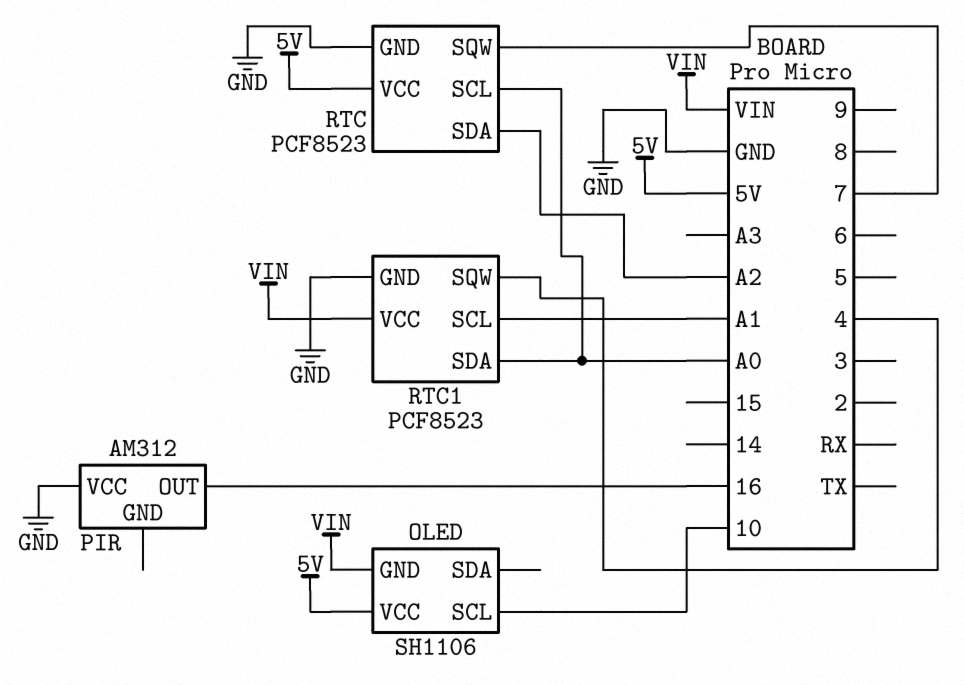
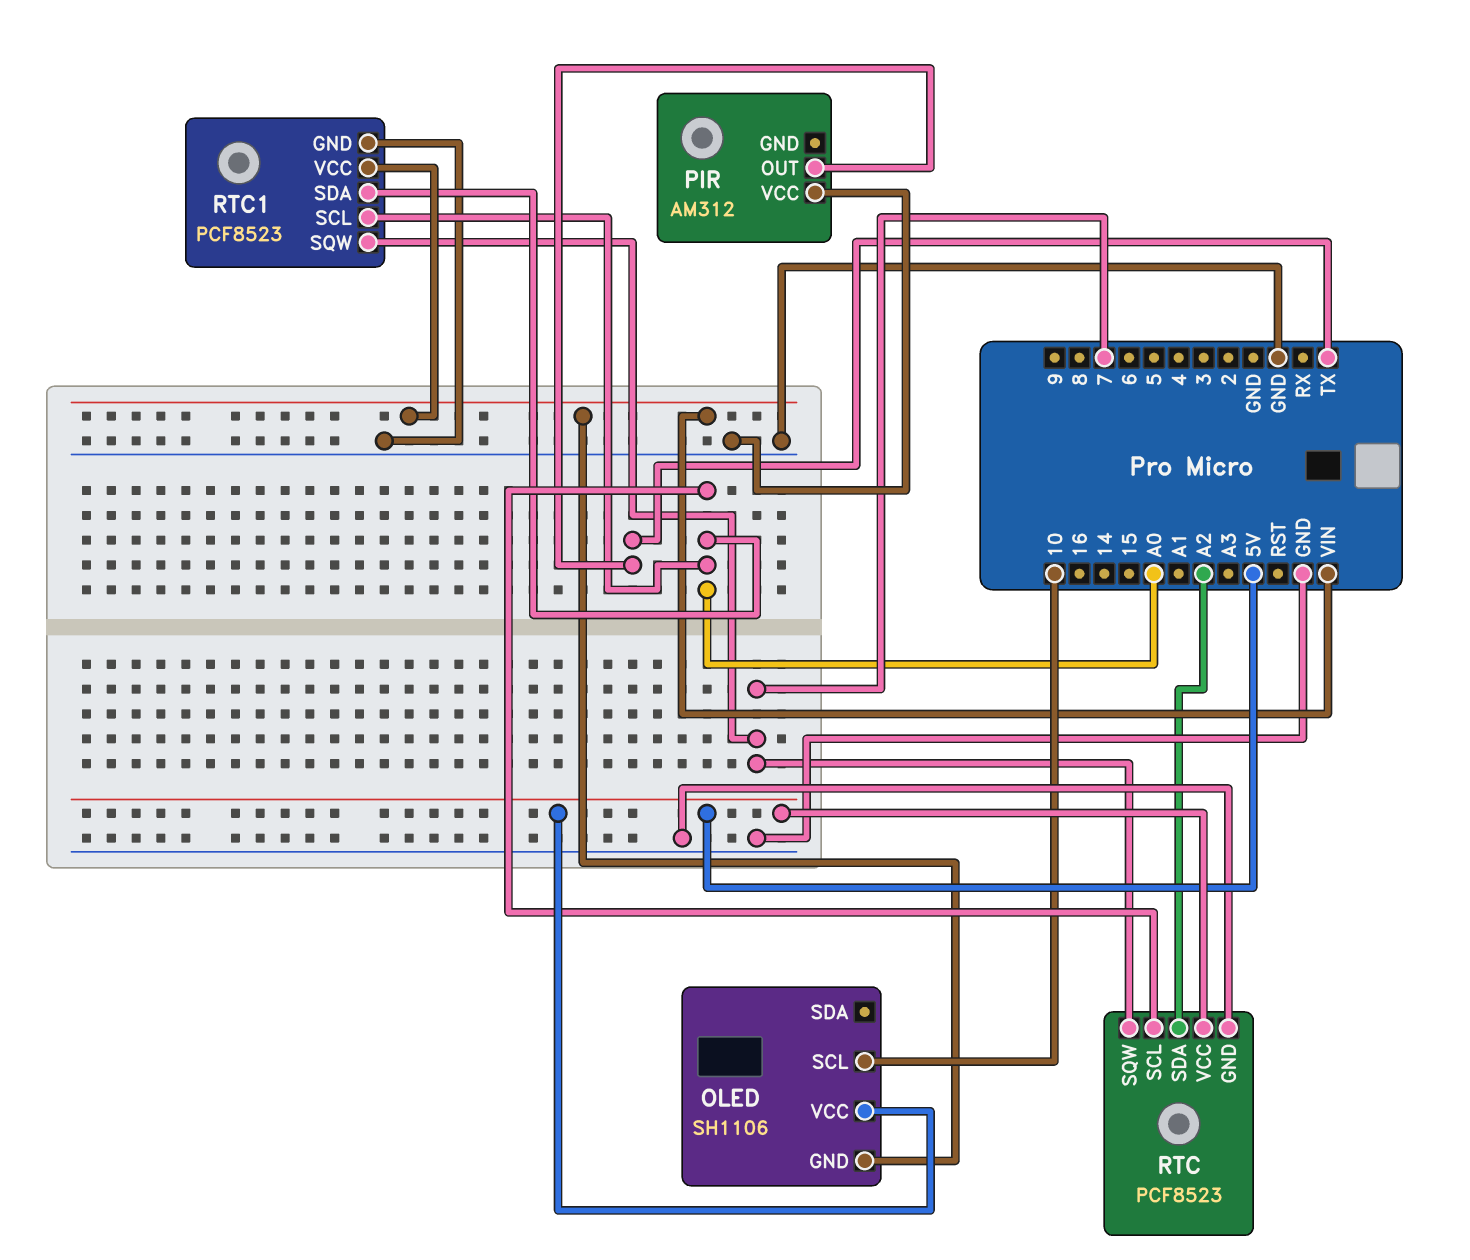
PIR pin OUT: 16 -> TX
RTC1 pin SCL: A1 -> A0
RTC1 pin SQW: 4 -> 7

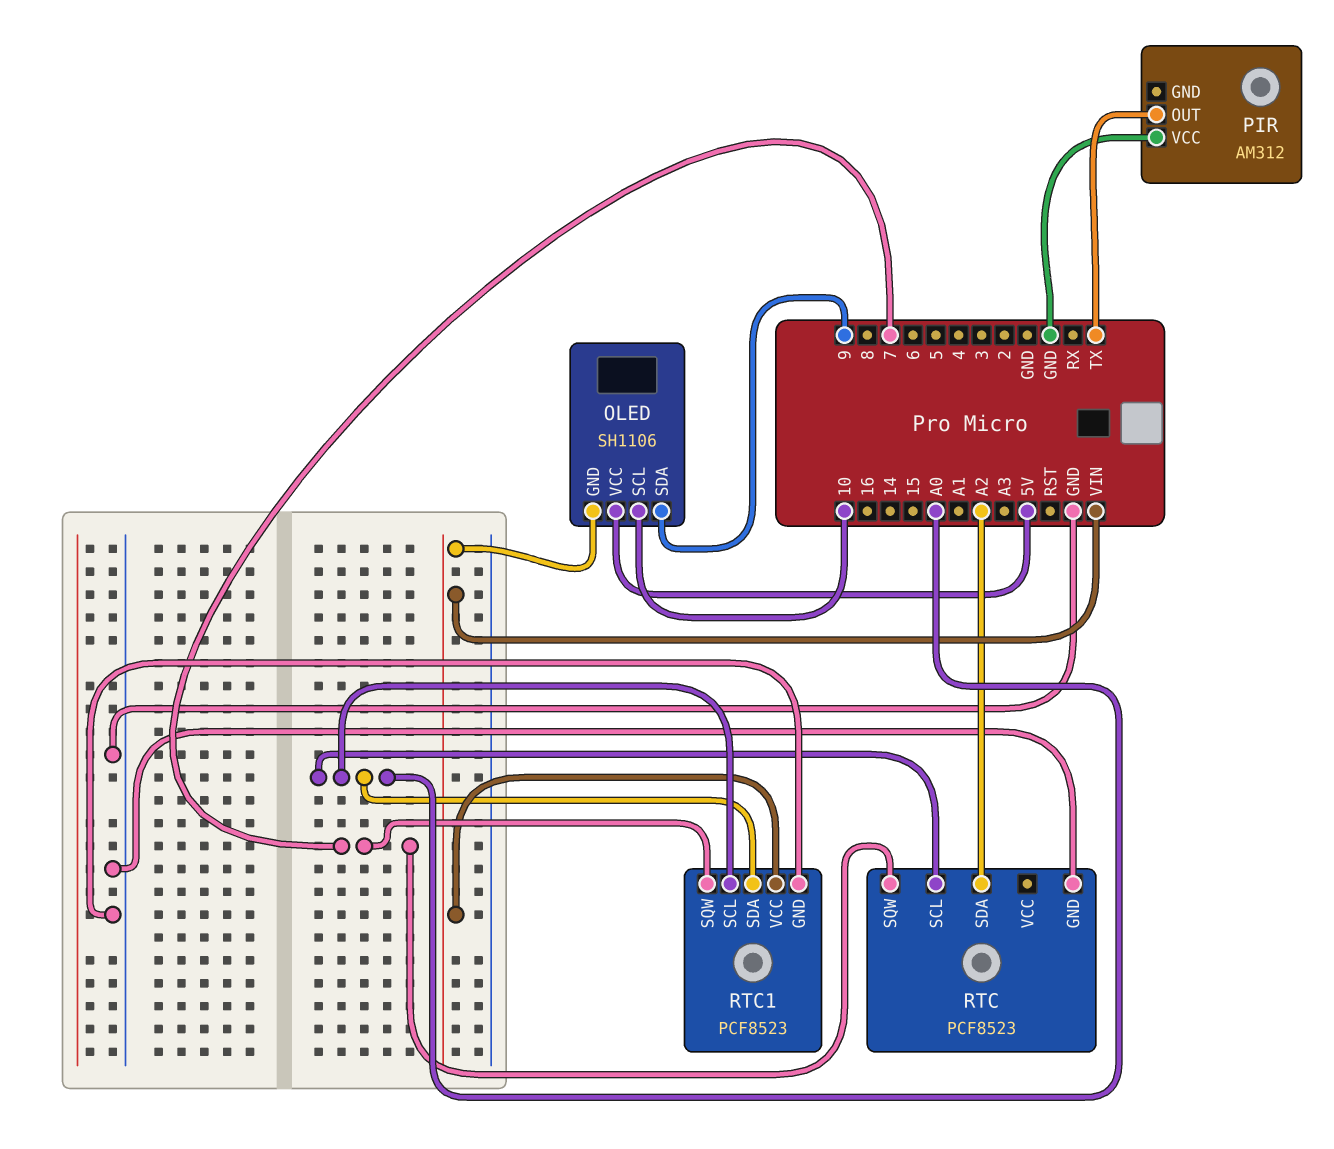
OLED pin SDA: none -> 9
RTC pin VCC: 5V -> none

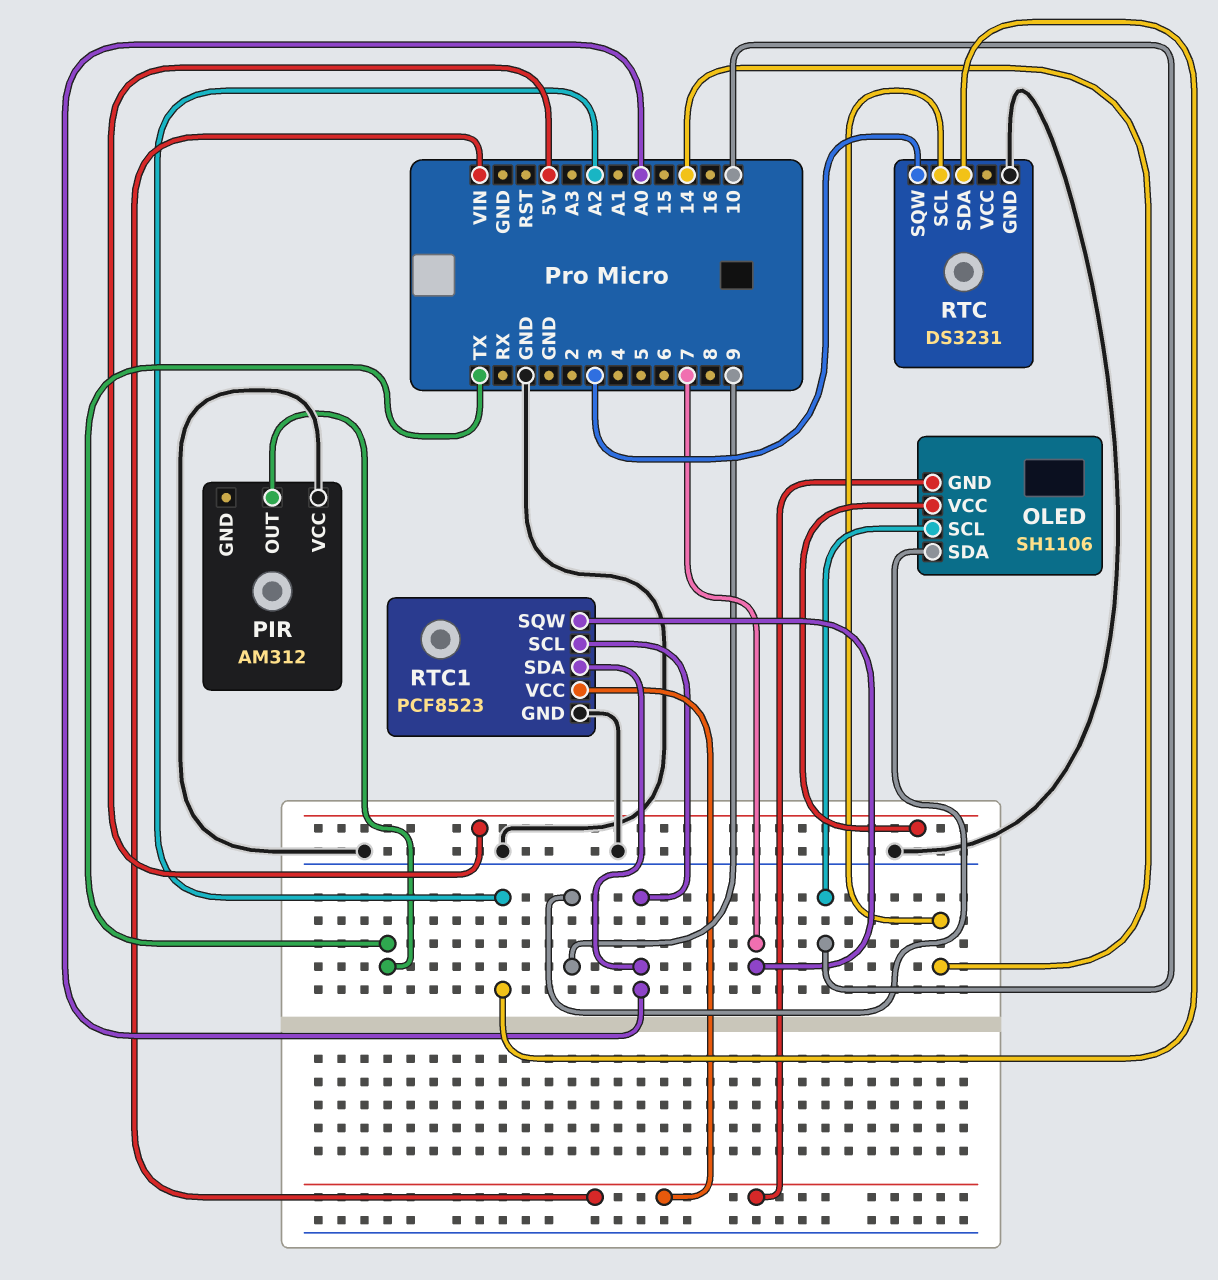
RTC: PCF8523 -> DS3231
RTC pin SCL: A0 -> 14
RTC pin SQW: 7 -> 3

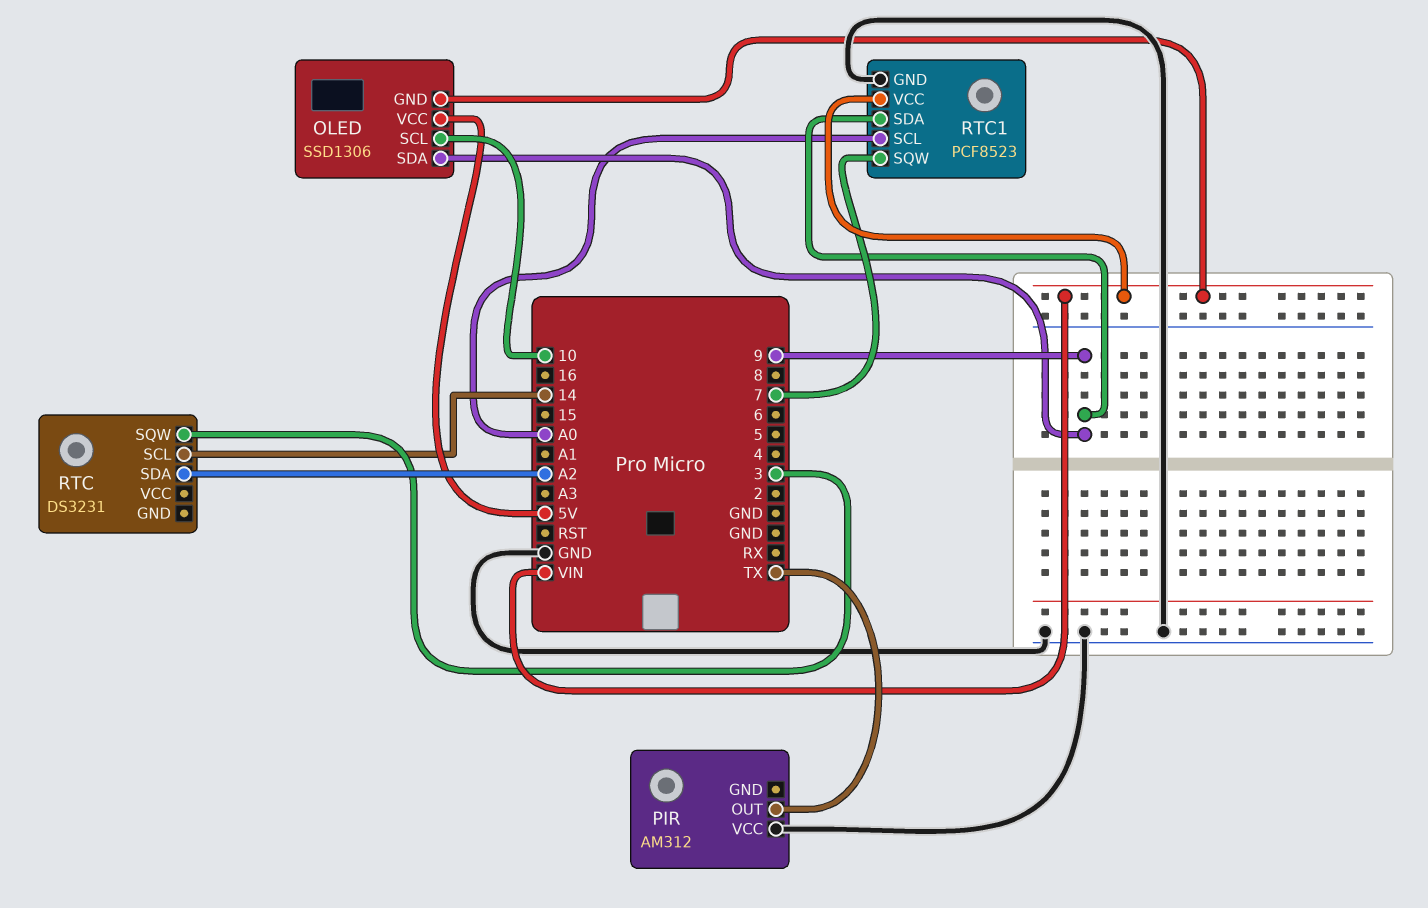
OLED: SH1106 -> SSD1306
RTC pin GND: GND -> none
RTC1 pin SDA: A0 -> 9

